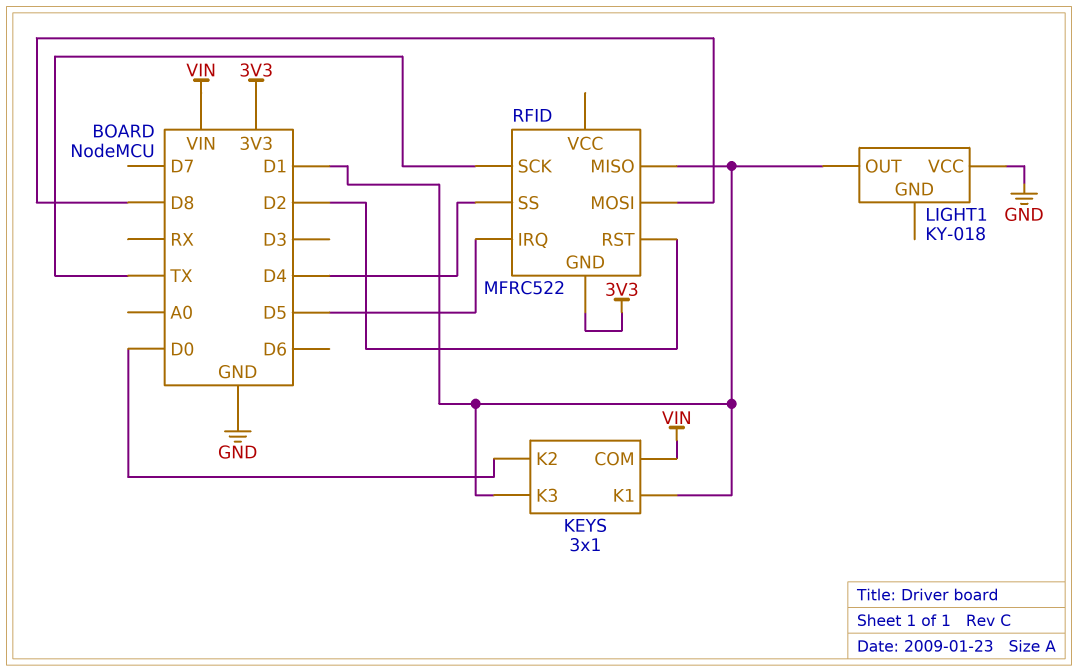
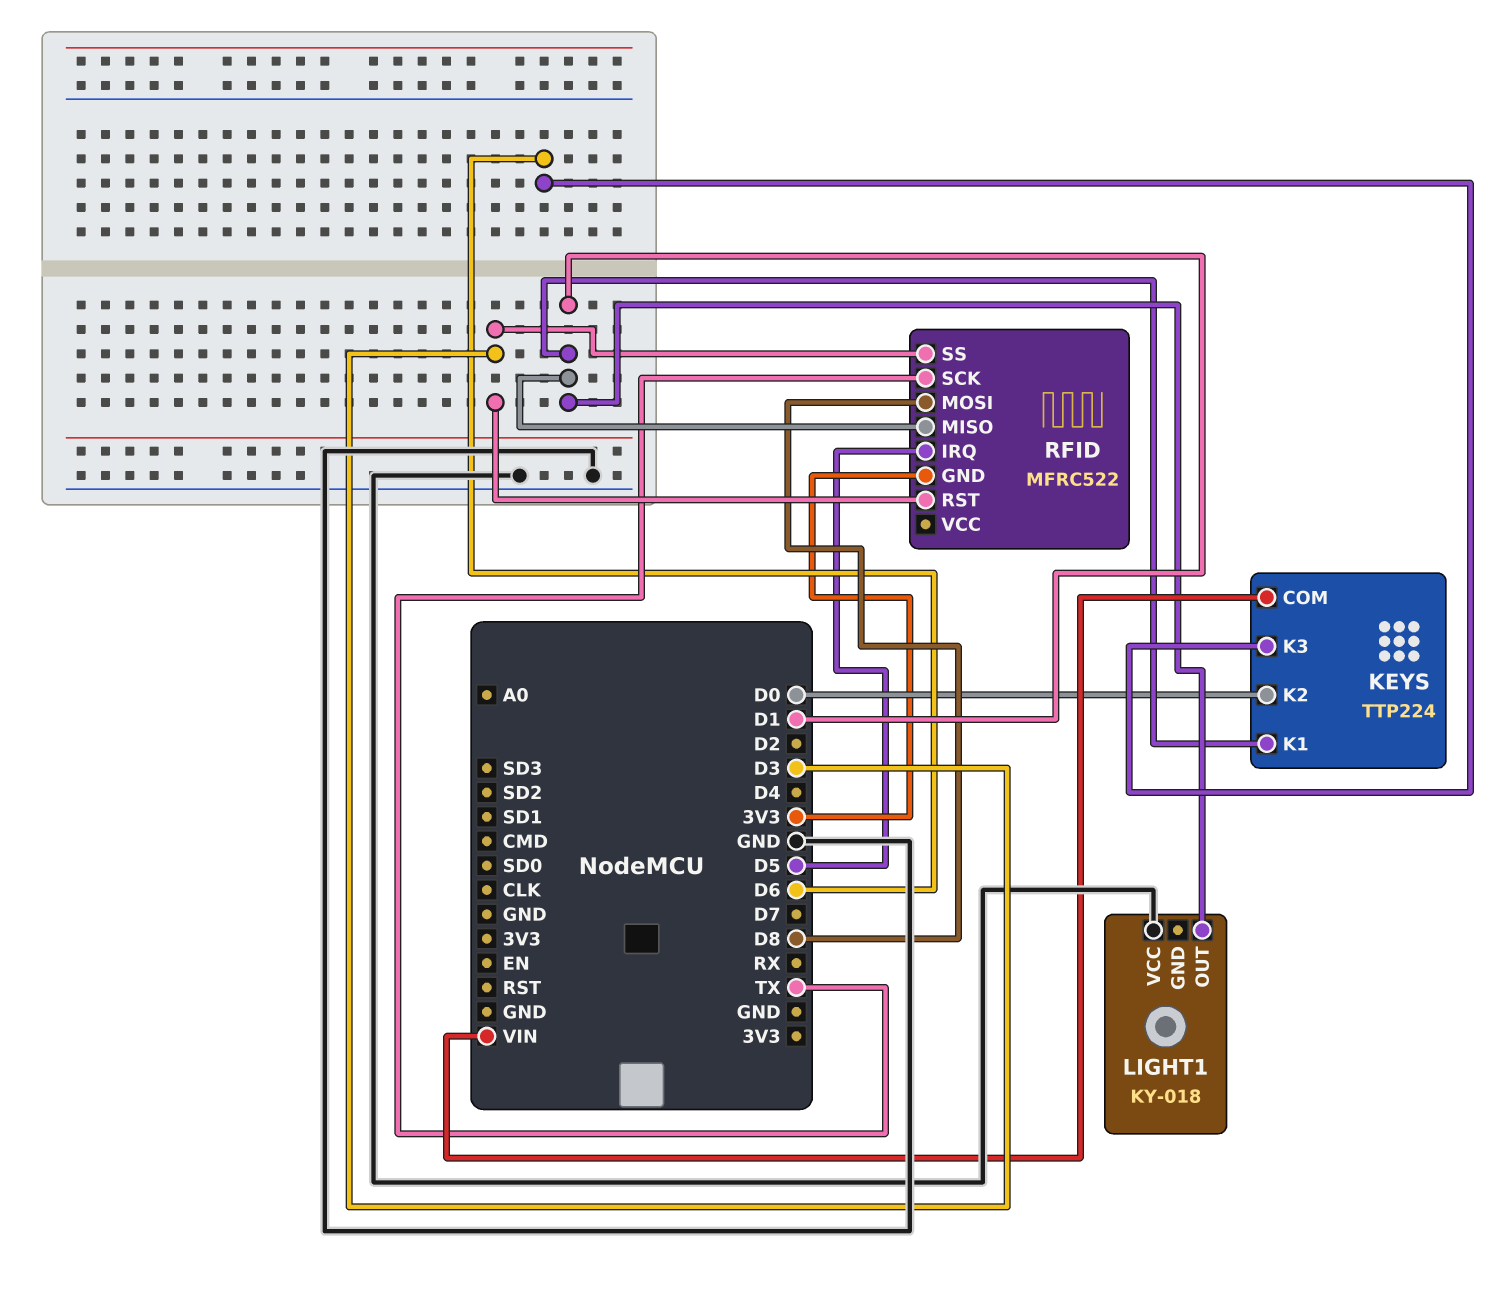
KEYS: 3x1 -> TTP224
KEYS pin K3: D1 -> D6
RFID pin RST: D2 -> D3
RFID pin SS: D4 -> D3

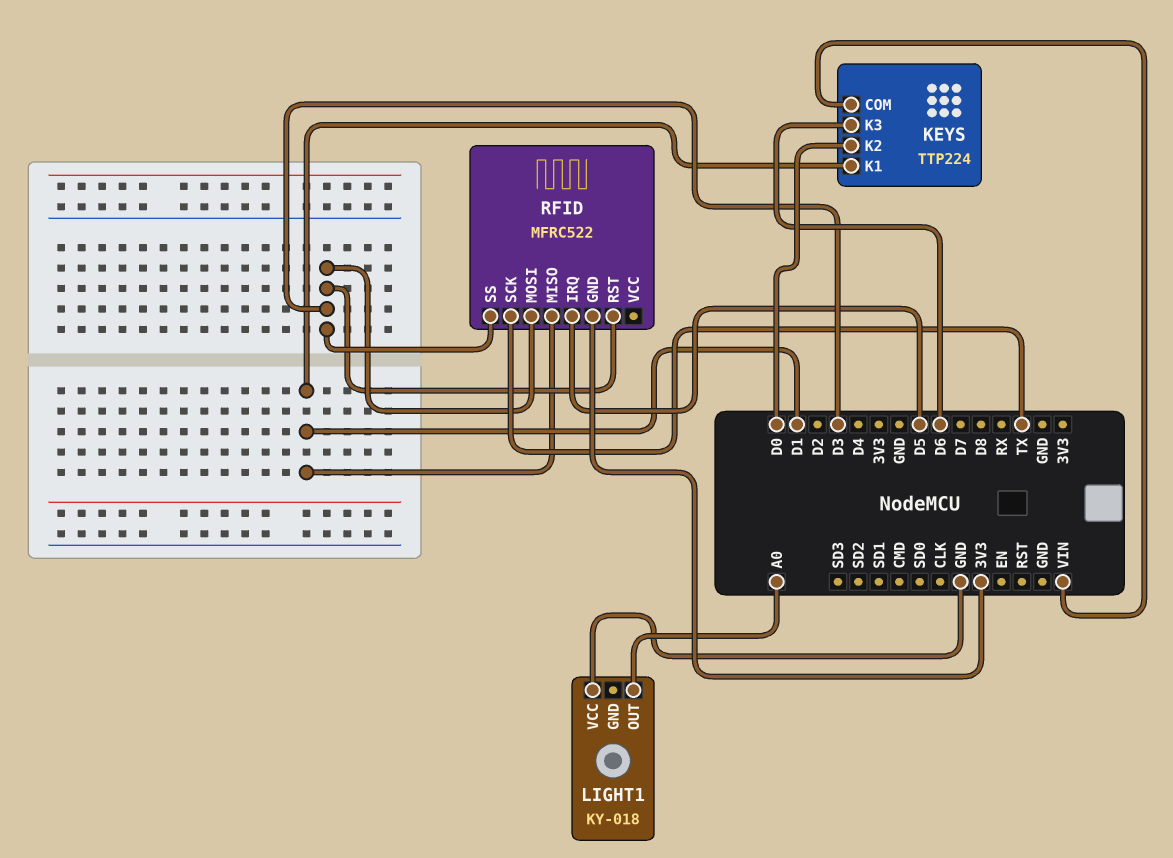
LIGHT1 pin OUT: D1 -> A0
RFID pin MOSI: D8 -> D3

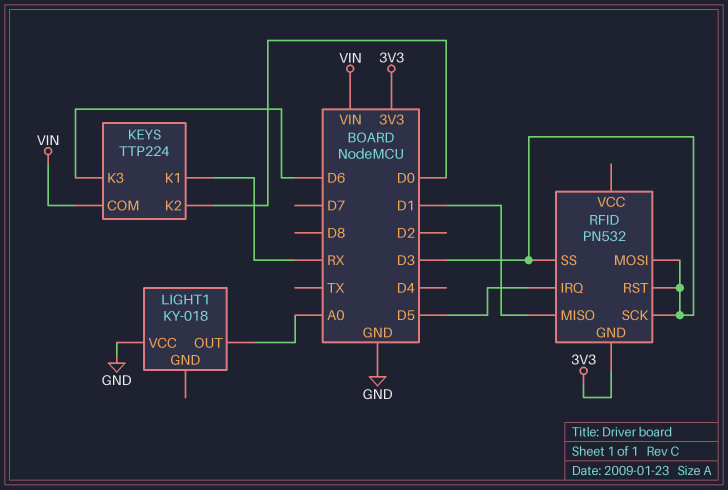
KEYS pin K1: D1 -> RX
RFID: MFRC522 -> PN532
RFID pin SCK: TX -> D3

